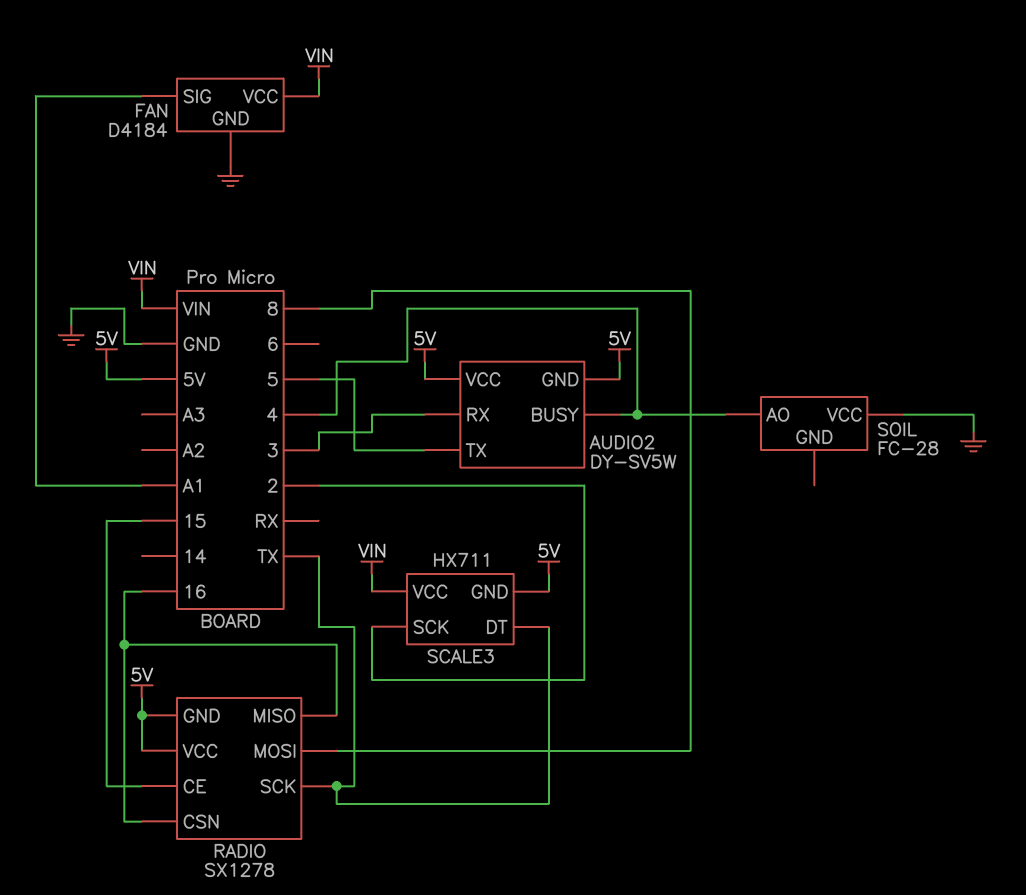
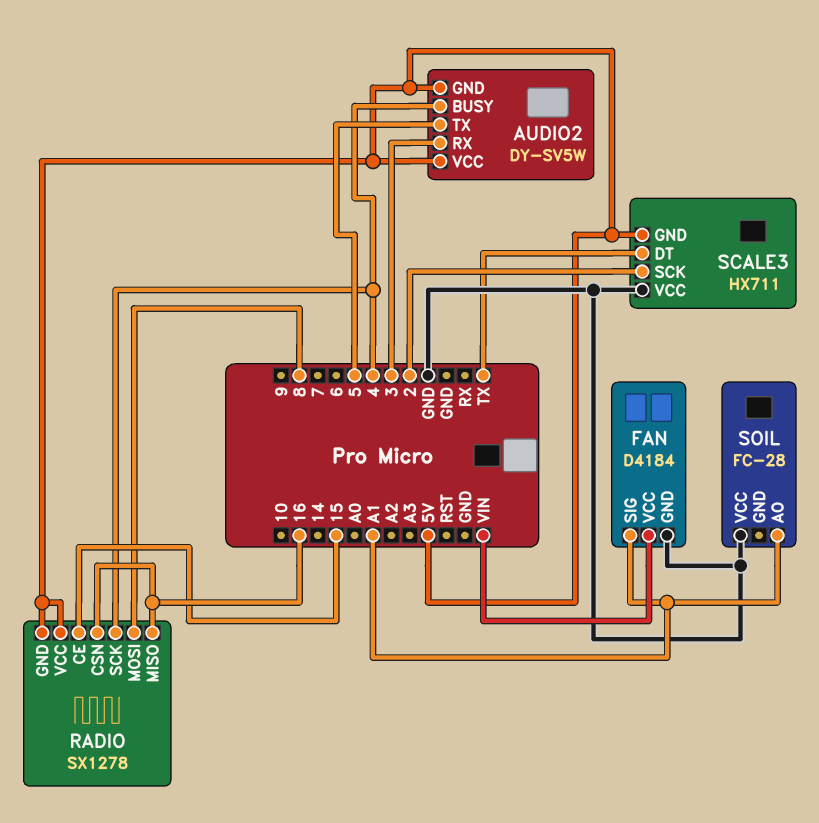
RADIO pin SCK: TX -> 4
SCALE3 pin VCC: VIN -> GND
SOIL pin AO: 4 -> A1

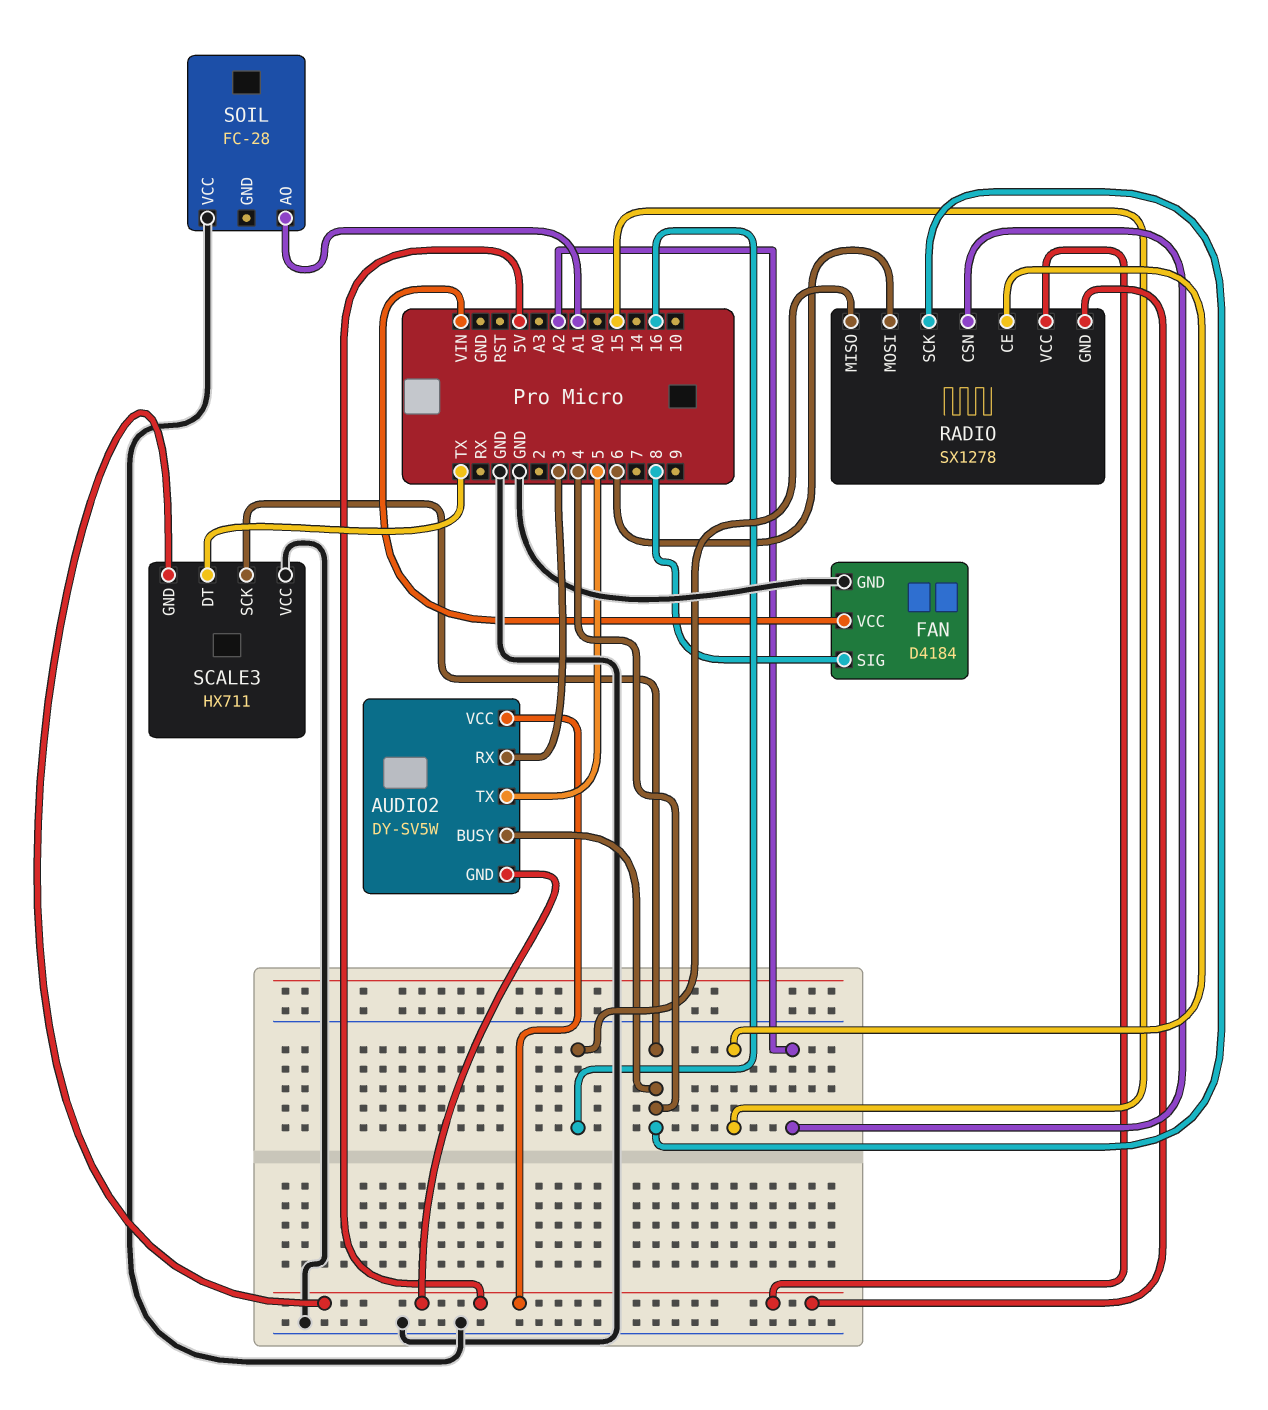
FAN pin SIG: A1 -> 8
RADIO pin CSN: 16 -> A2
RADIO pin MOSI: 8 -> 6
SCALE3 pin SCK: 2 -> 4

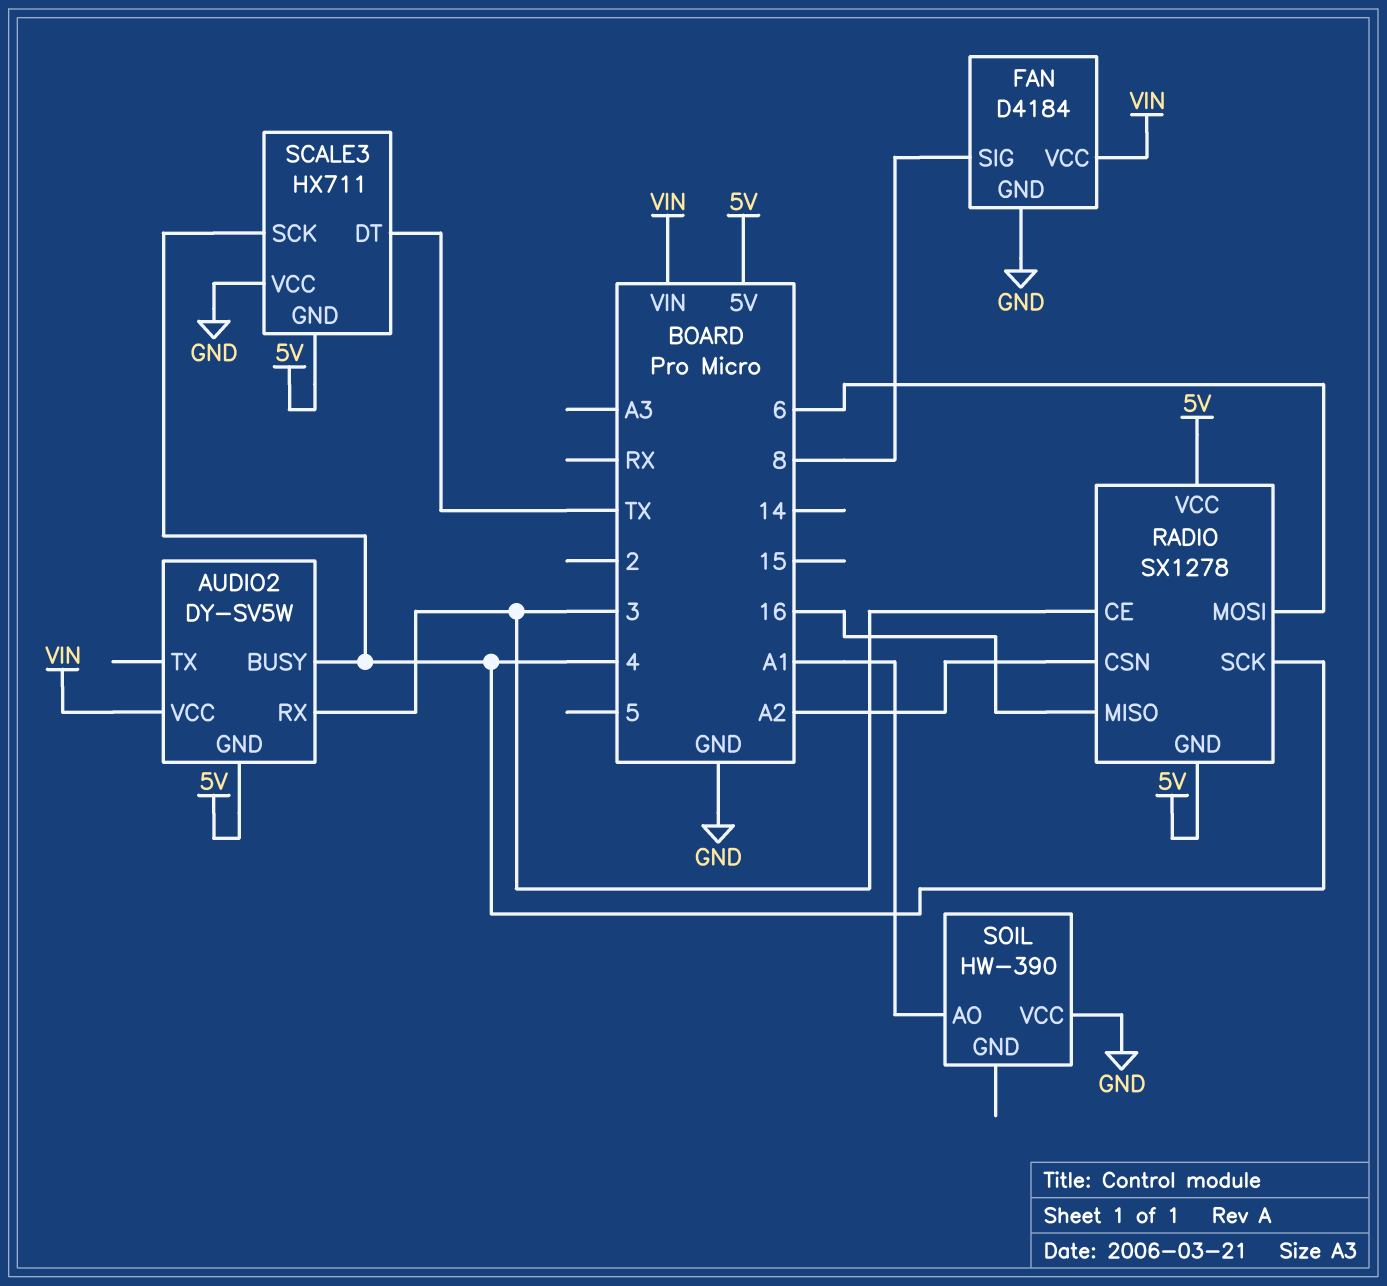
AUDIO2 pin TX: 5 -> none
AUDIO2 pin VCC: 5V -> VIN
RADIO pin CE: 15 -> 3
SOIL: FC-28 -> HW-390

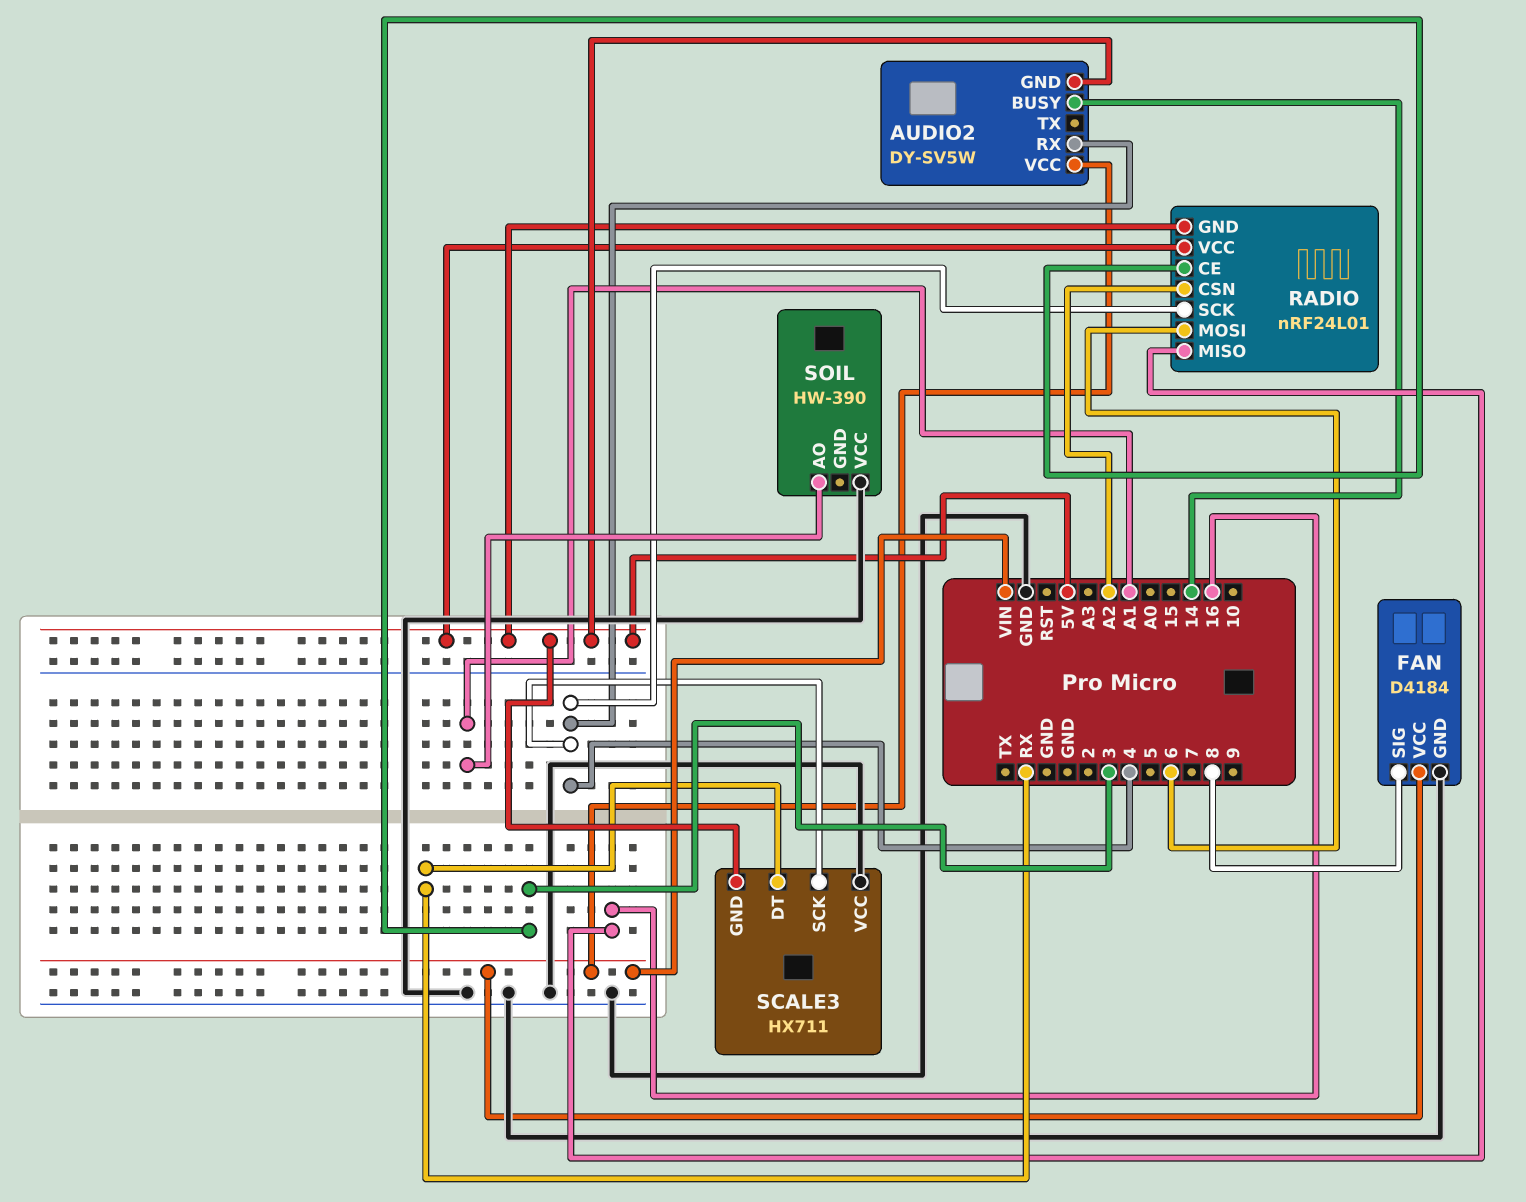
AUDIO2 pin BUSY: 4 -> 14
AUDIO2 pin RX: 3 -> 4
RADIO: SX1278 -> nRF24L01
SCALE3 pin DT: TX -> RX

